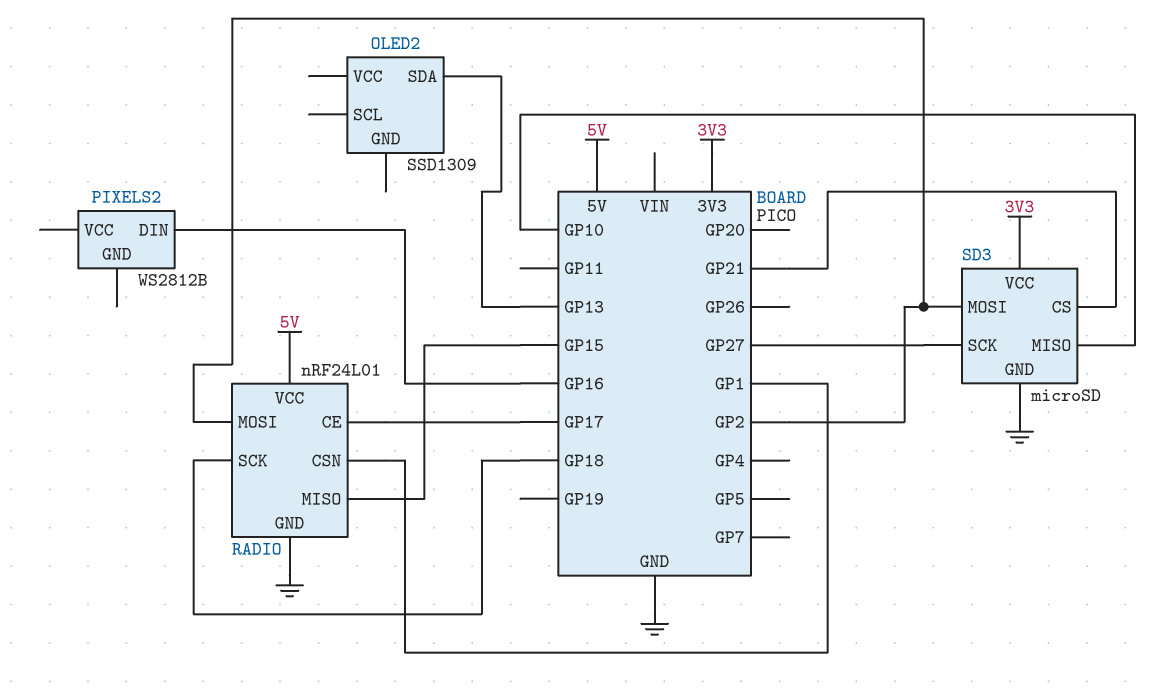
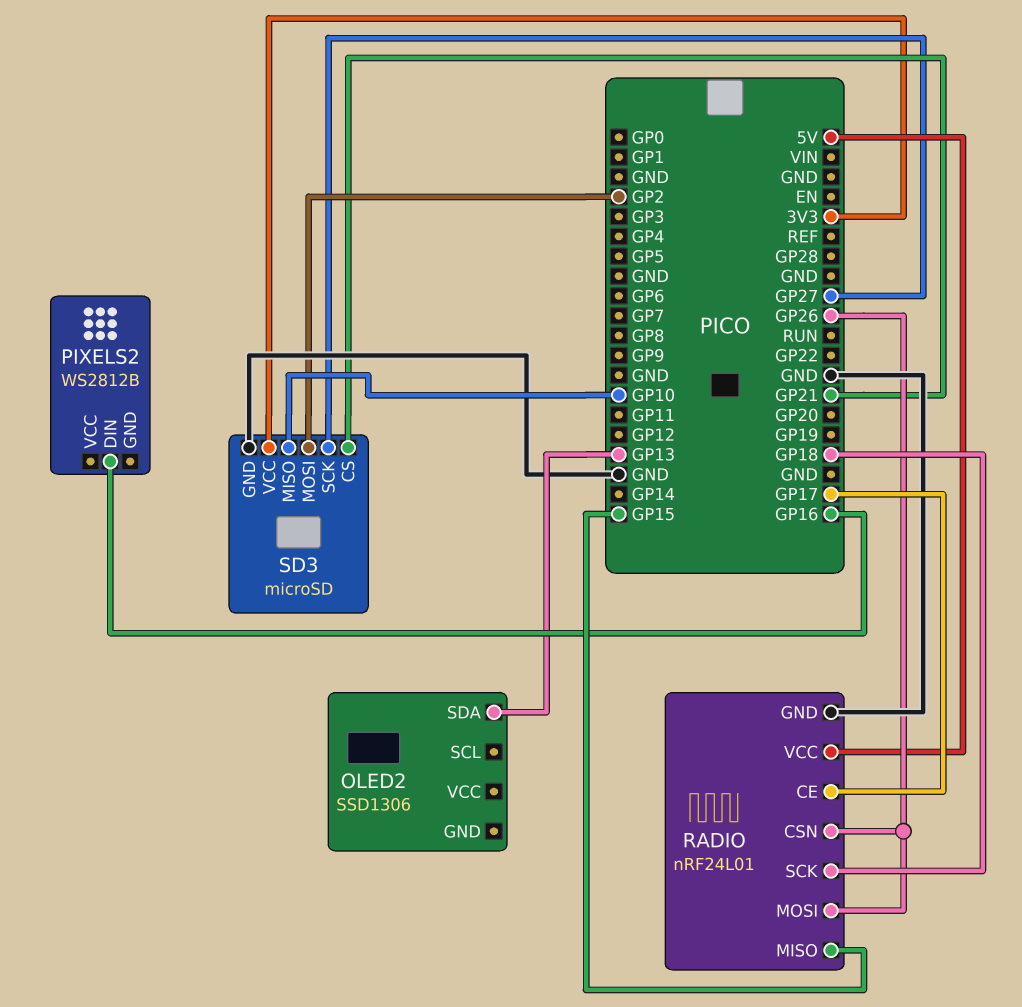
OLED2: SSD1309 -> SSD1306
RADIO pin CSN: GP1 -> GP26
RADIO pin MOSI: GP2 -> GP26

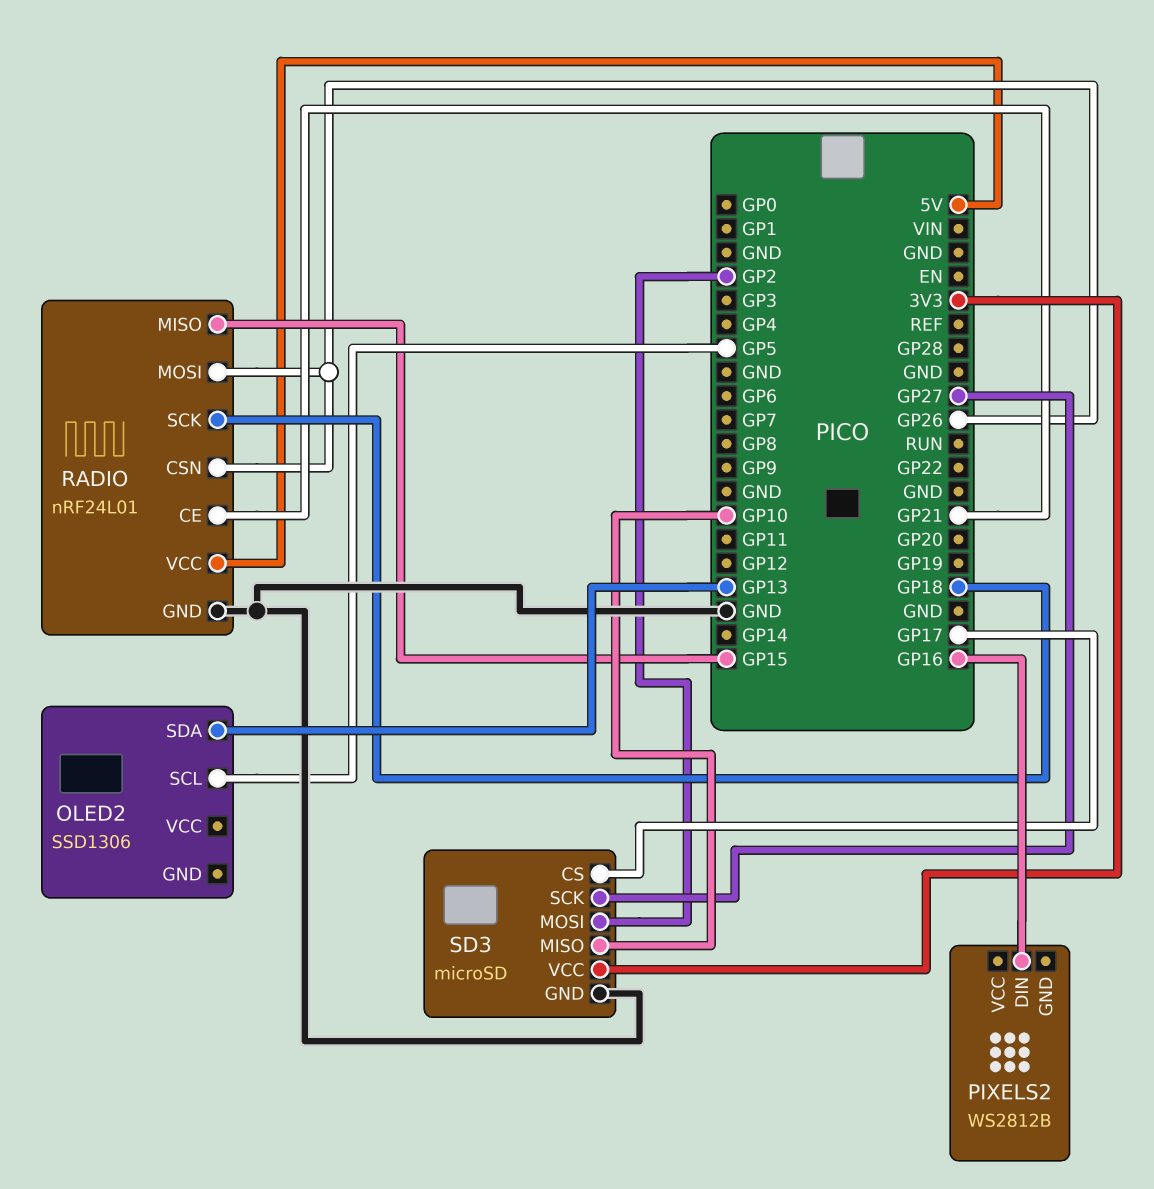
OLED2 pin SCL: none -> GP5
RADIO pin CE: GP17 -> GP21
SD3 pin CS: GP21 -> GP17

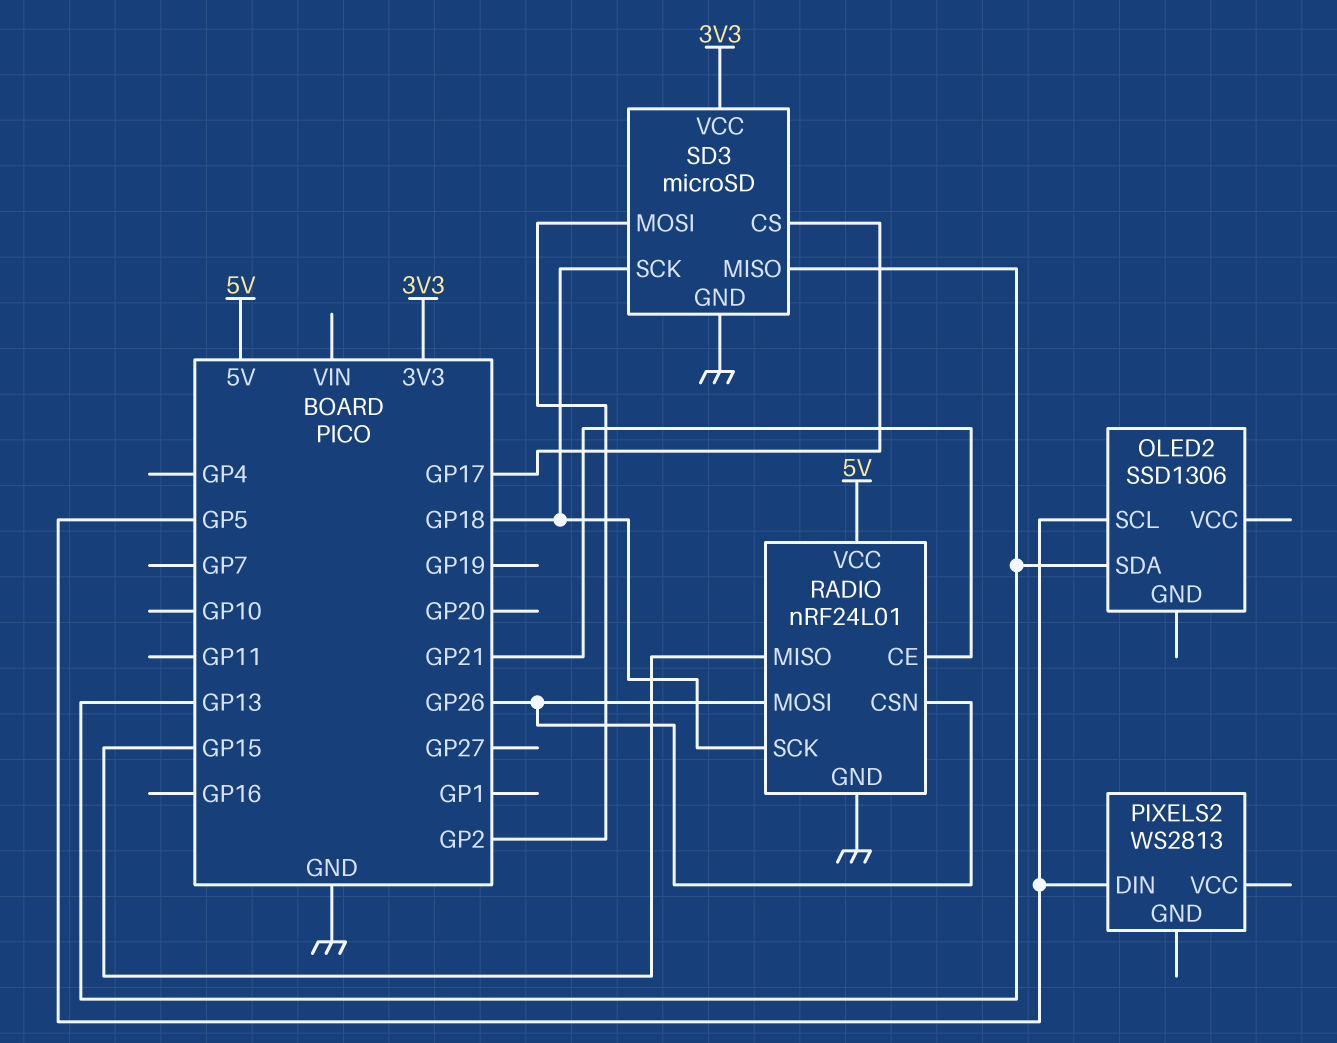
PIXELS2: WS2812B -> WS2813
PIXELS2 pin DIN: GP16 -> GP5
SD3 pin MISO: GP10 -> GP13
SD3 pin SCK: GP27 -> GP18

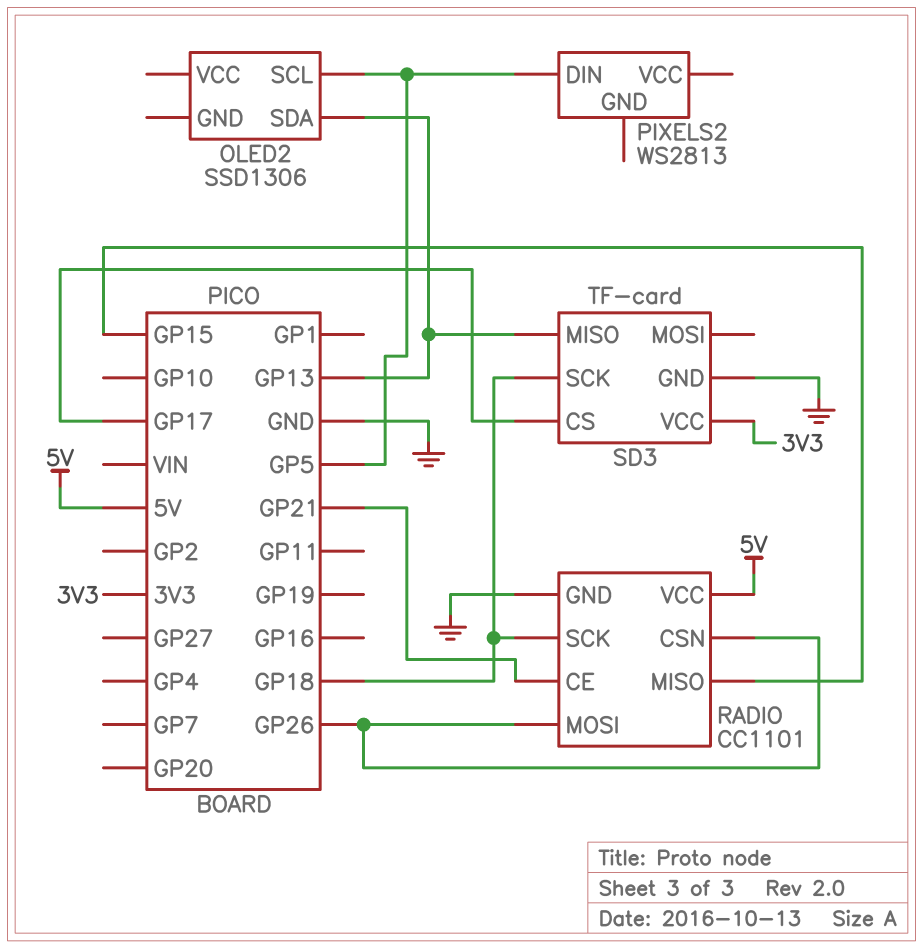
RADIO: nRF24L01 -> CC1101
SD3: microSD -> TF-card
SD3 pin MOSI: GP2 -> none

